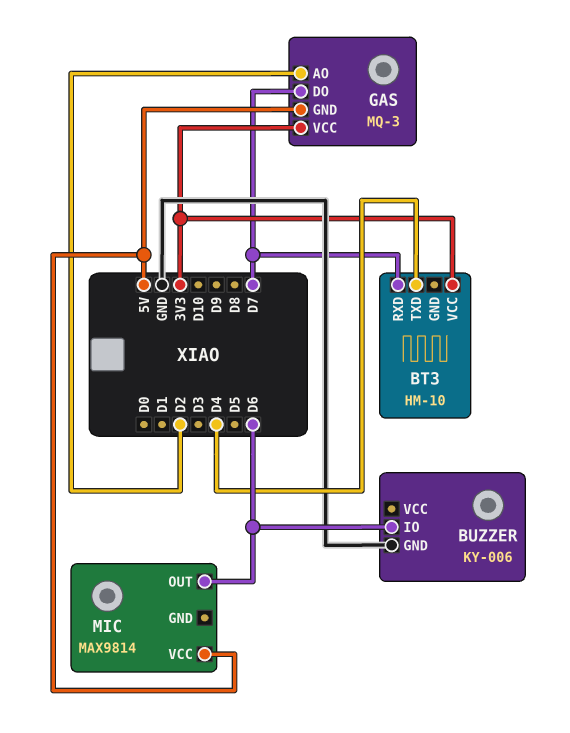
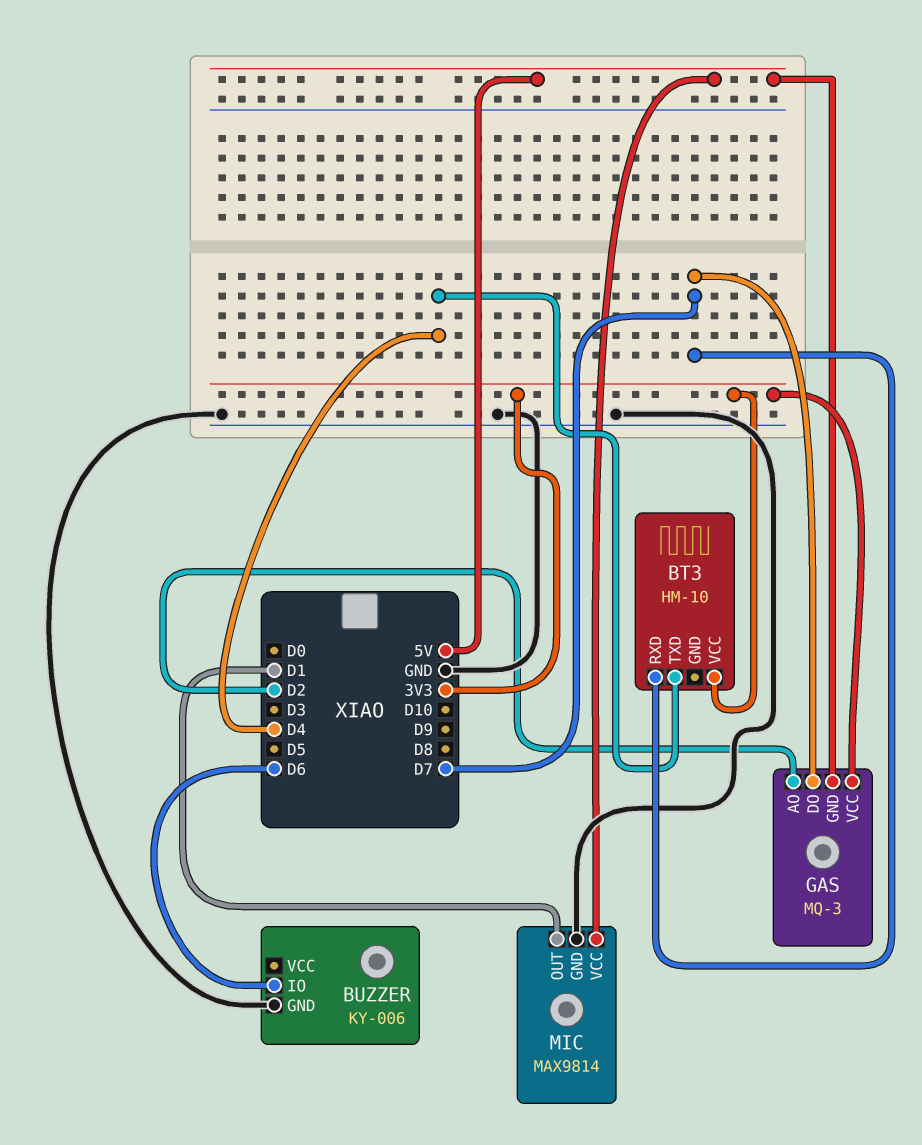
MIC pin GND: none -> GND
MIC pin OUT: D6 -> D1

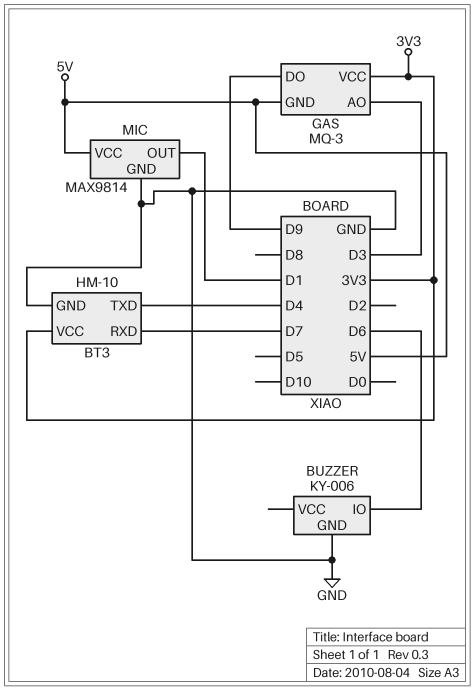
BT3 pin GND: none -> GND
GAS pin AO: D2 -> D3
GAS pin DO: D7 -> D9

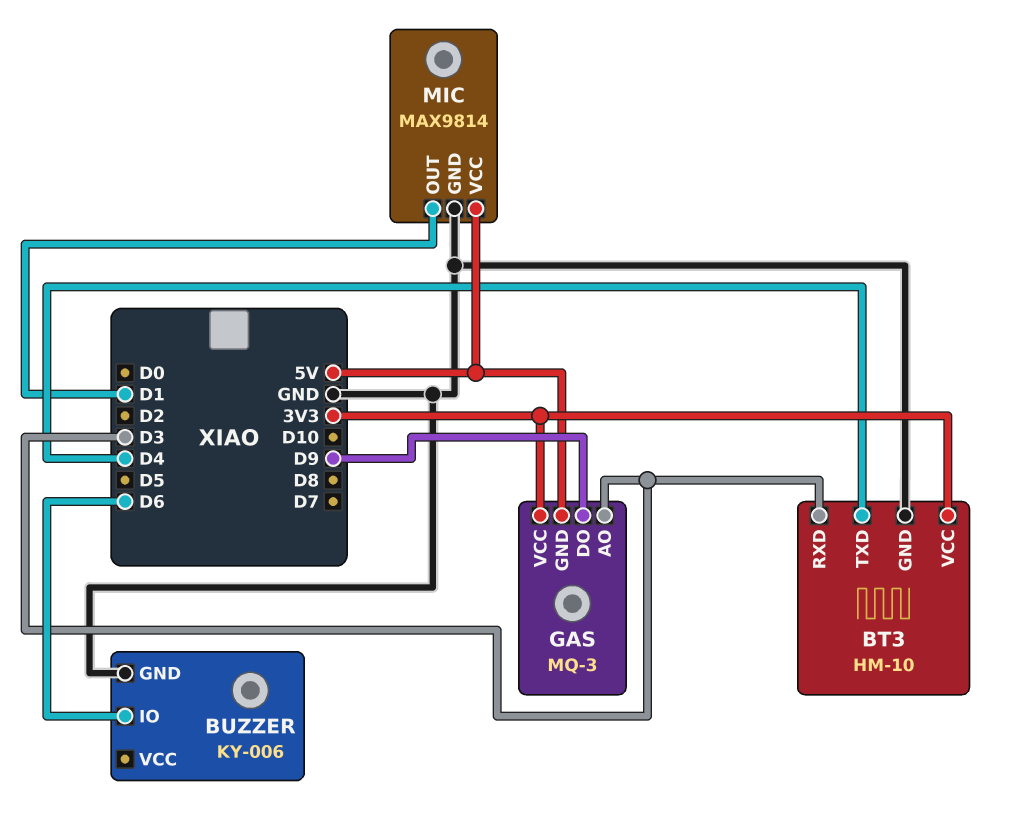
BT3 pin RXD: D7 -> D3

